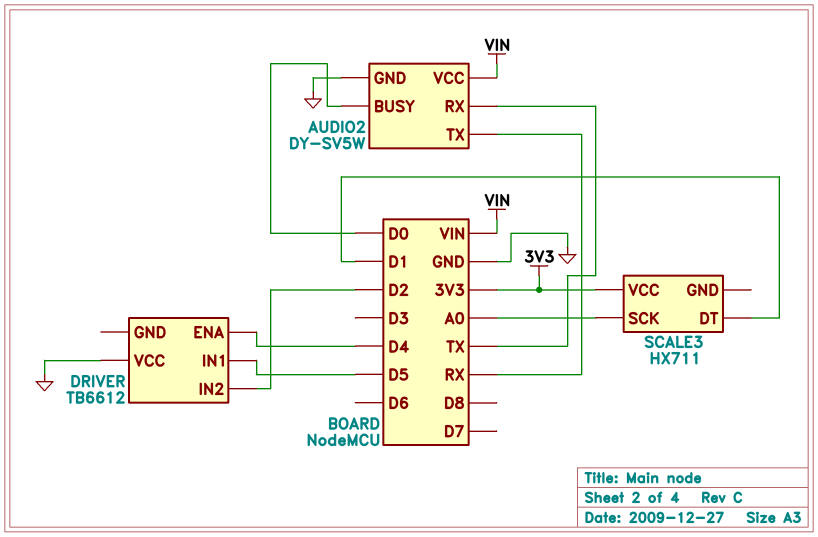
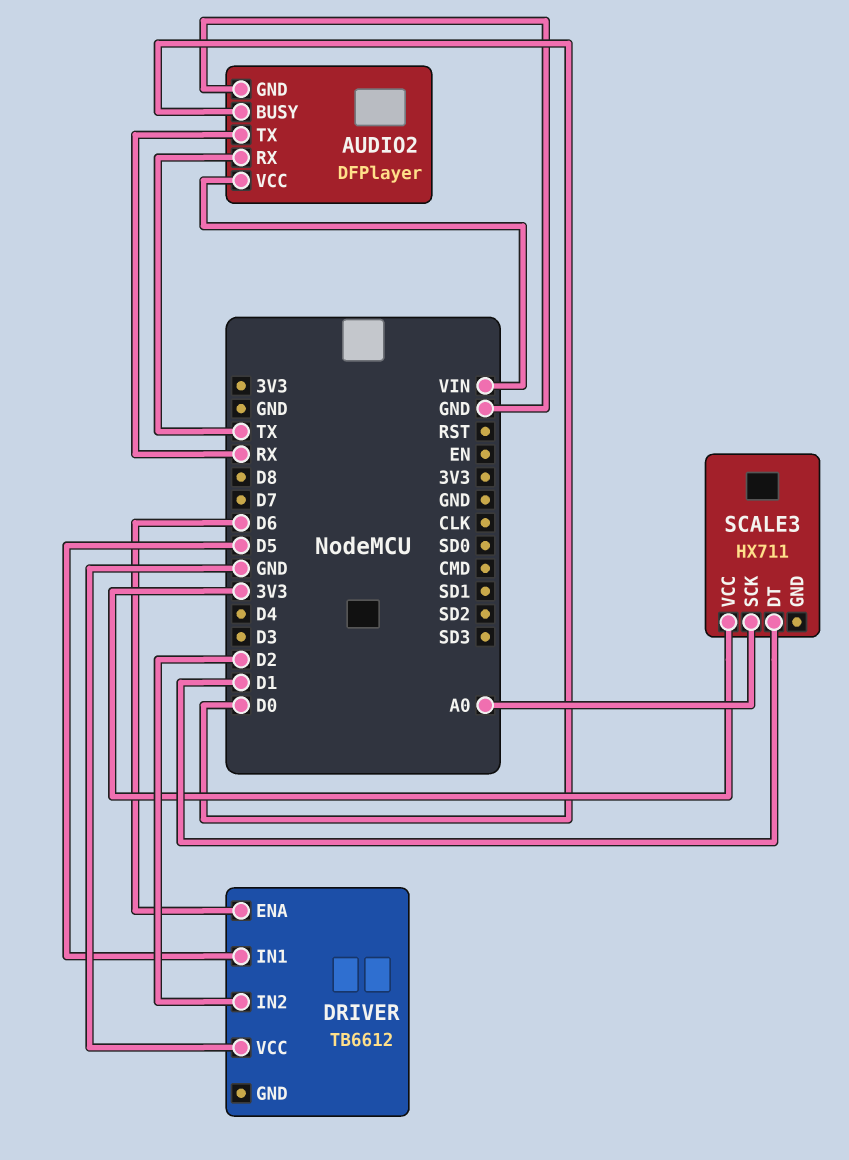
AUDIO2: DY-SV5W -> DFPlayer
DRIVER pin ENA: D4 -> D6

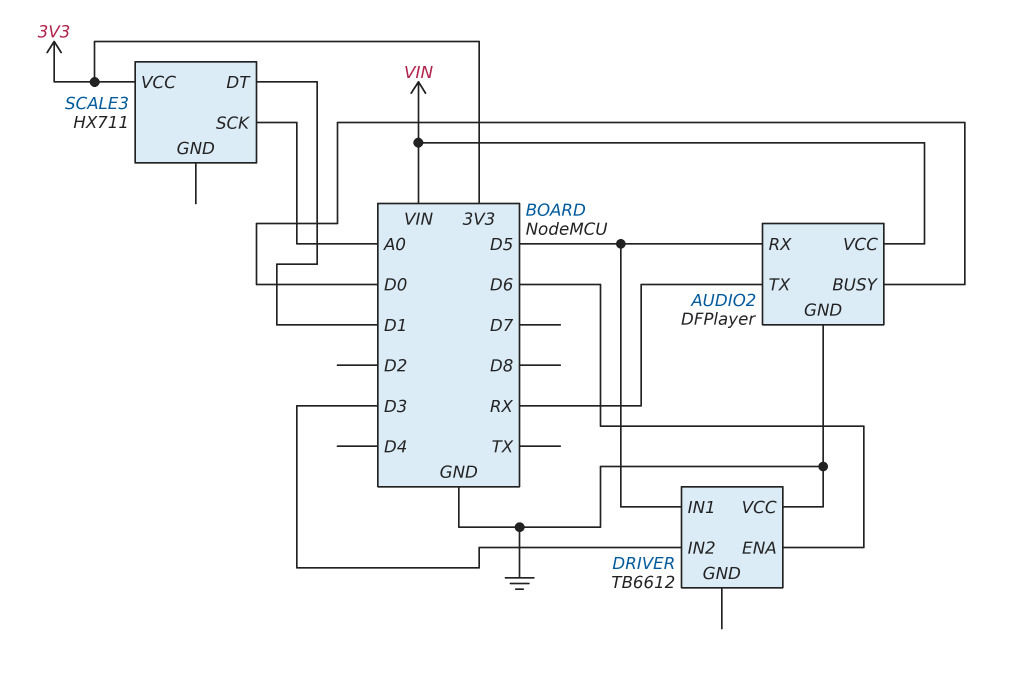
AUDIO2 pin RX: TX -> D5
DRIVER pin IN2: D2 -> D3

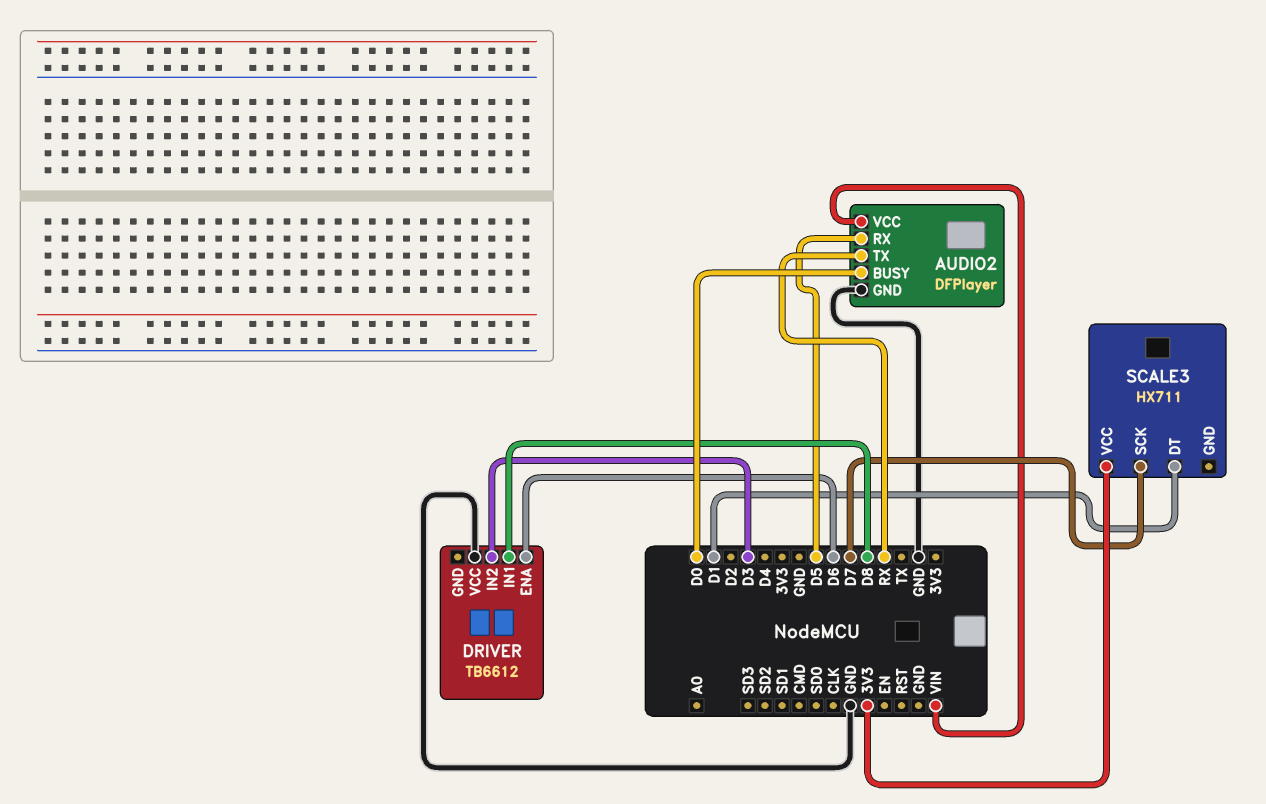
DRIVER pin IN1: D5 -> D8
SCALE3 pin SCK: A0 -> D7

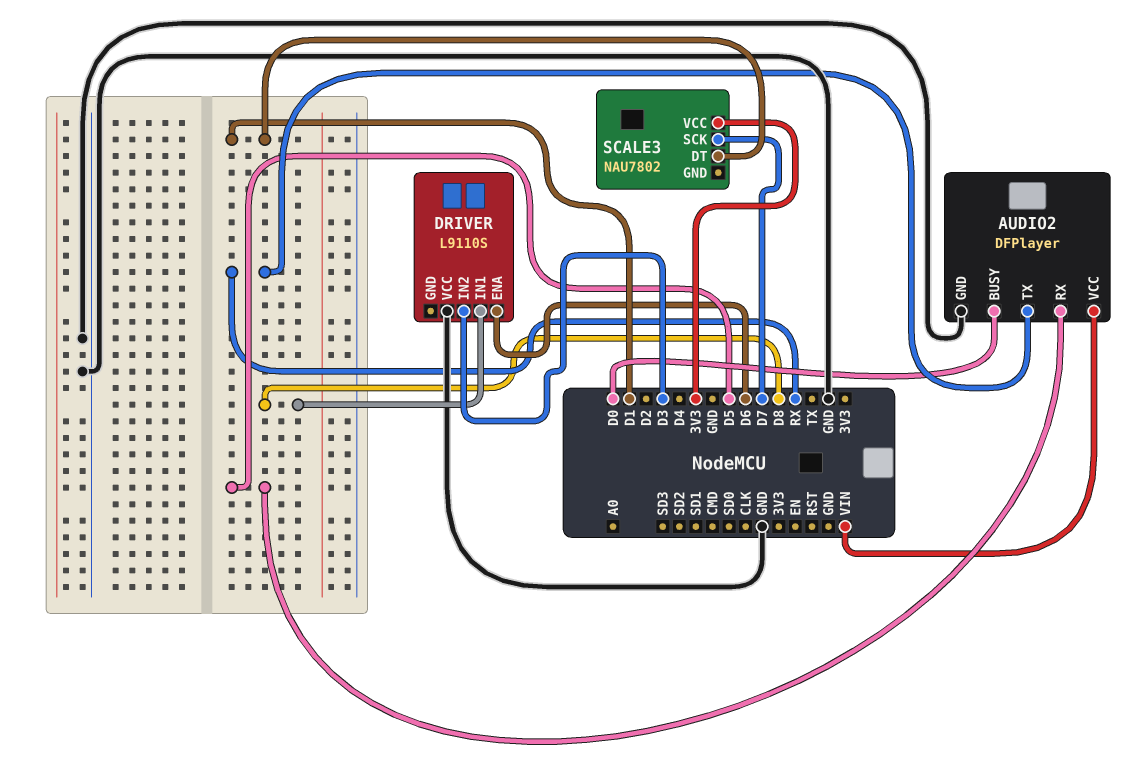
DRIVER: TB6612 -> L9110S
SCALE3: HX711 -> NAU7802

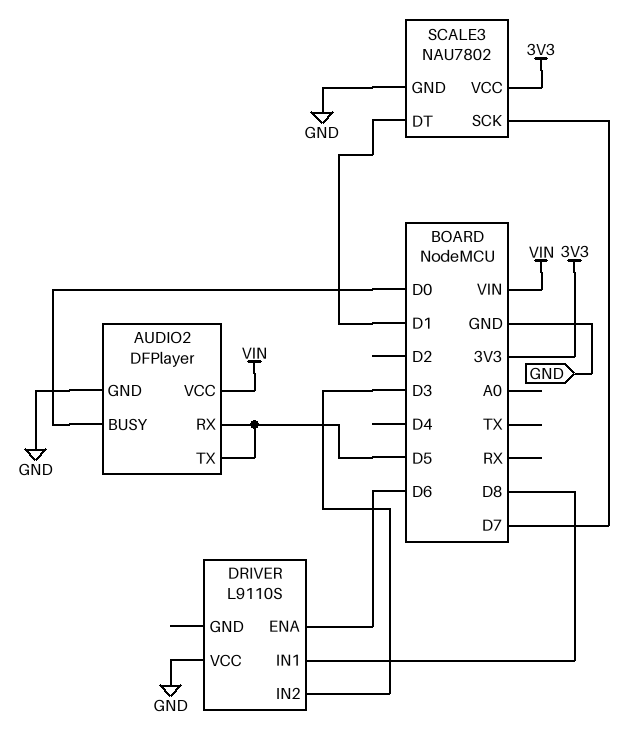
AUDIO2 pin TX: RX -> D5
SCALE3 pin GND: none -> GND

